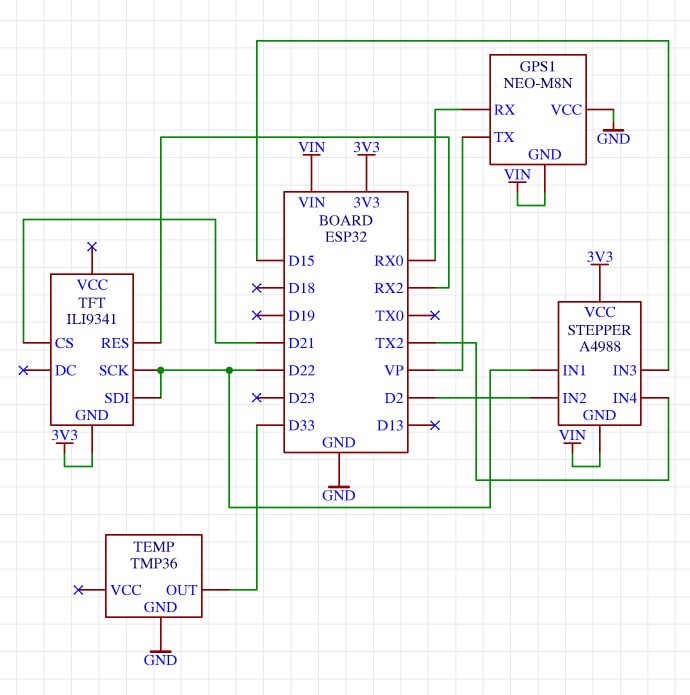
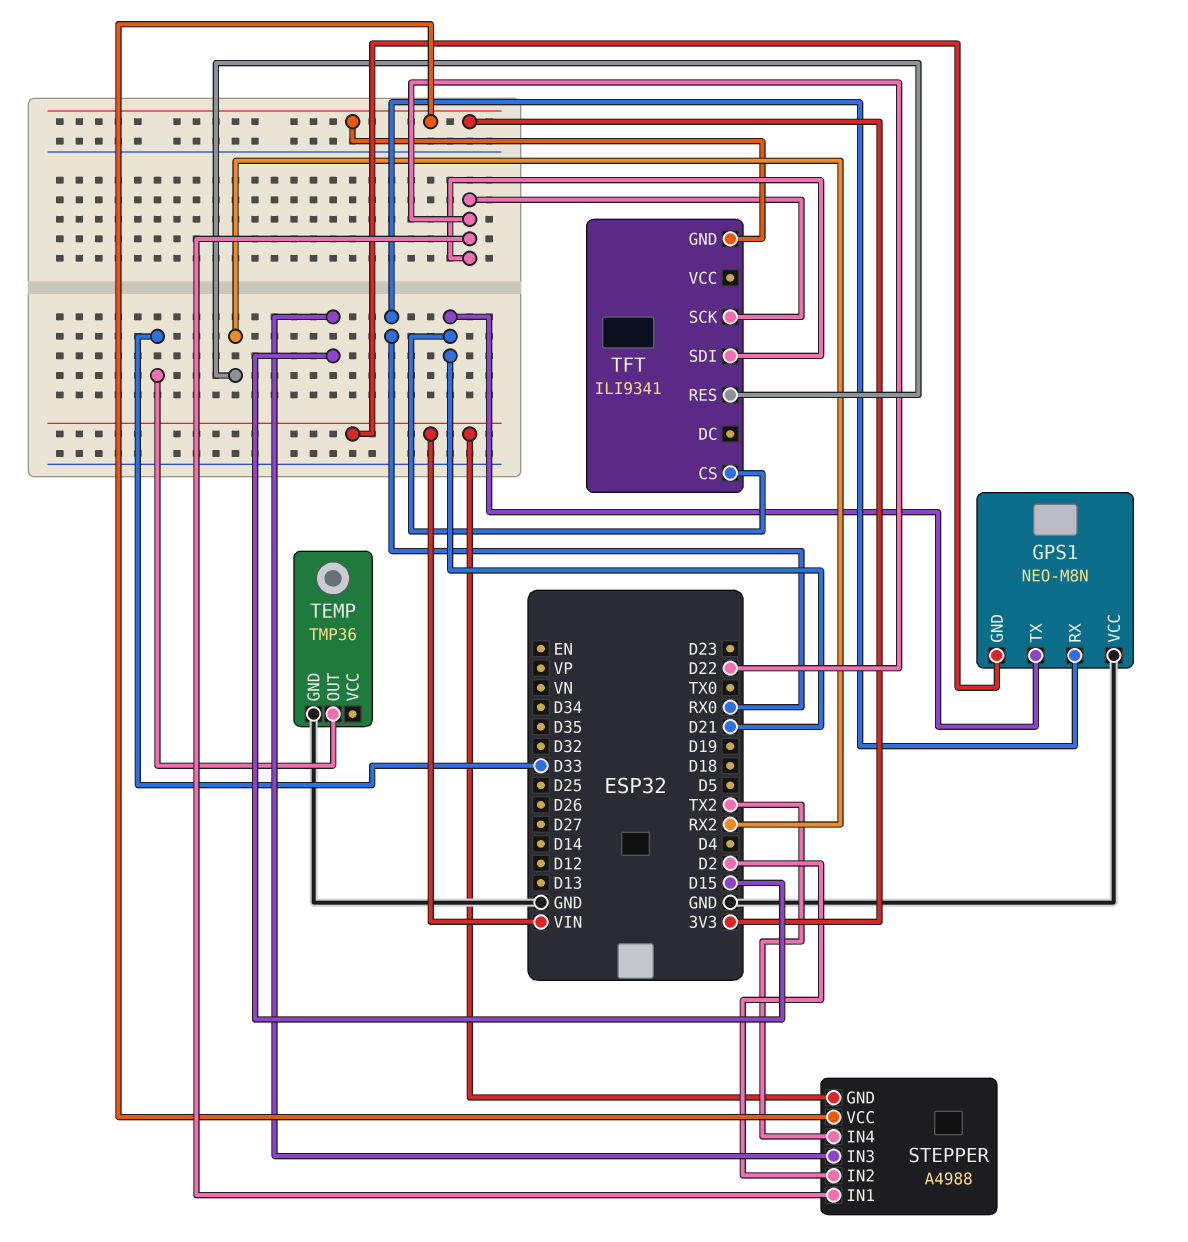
GPS1 pin TX: VP -> D21

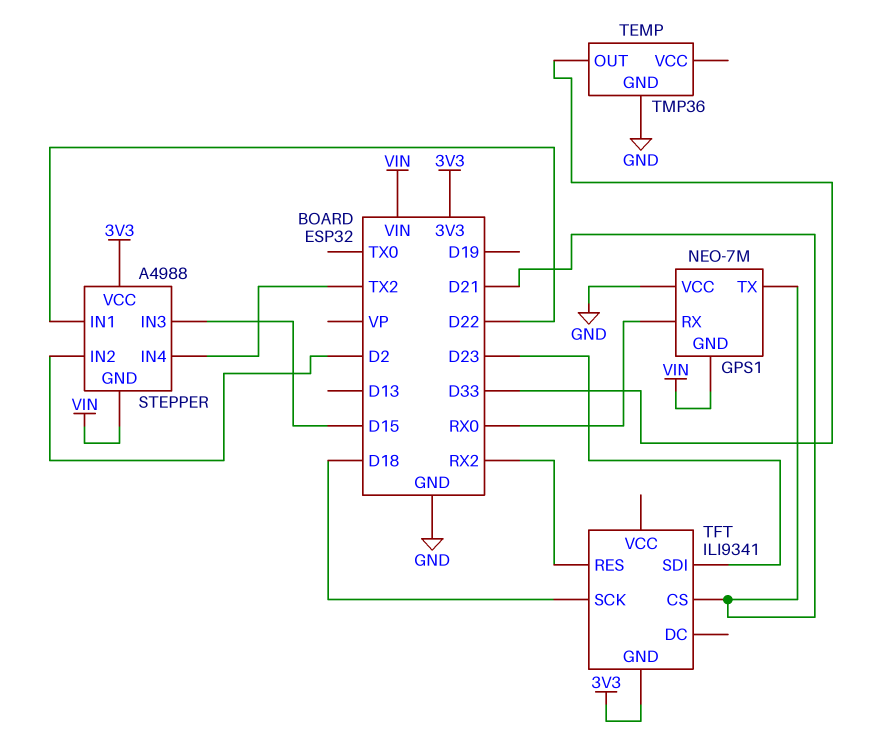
GPS1: NEO-M8N -> NEO-7M
TFT pin SCK: D22 -> D18
TFT pin SDI: D22 -> D23

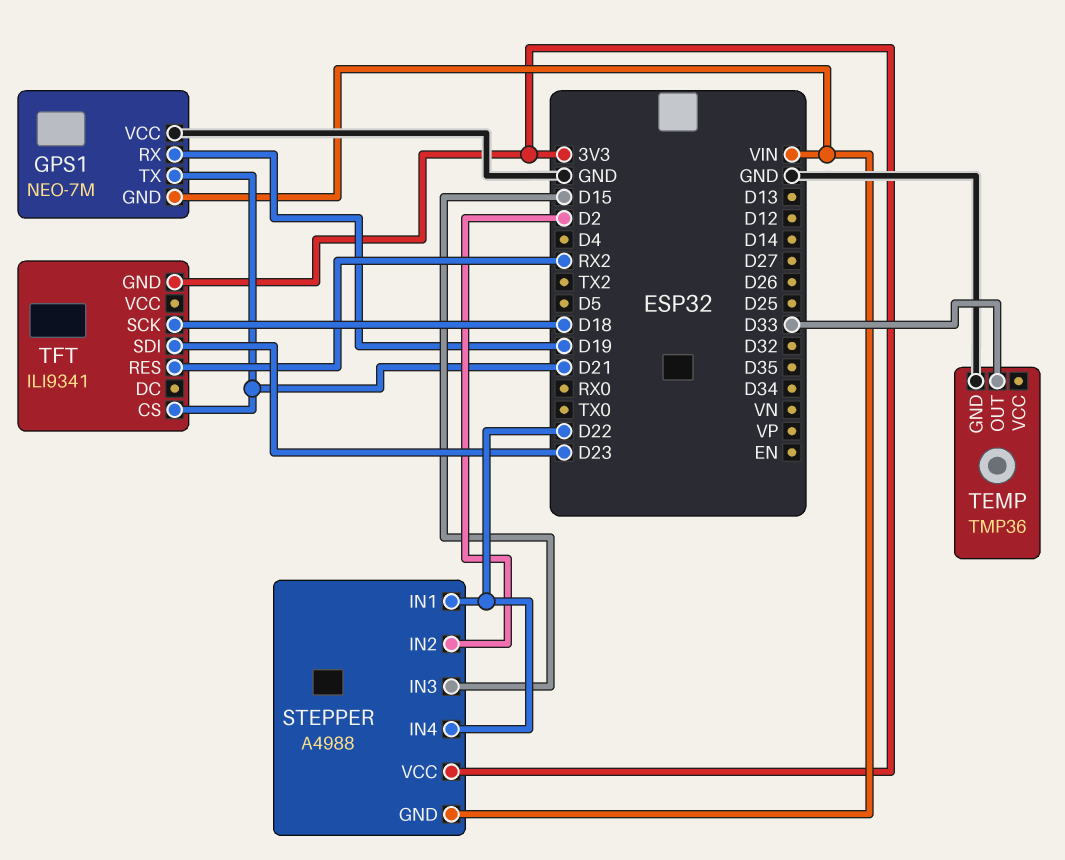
GPS1 pin RX: RX0 -> D19
STEPPER pin IN4: TX2 -> D22

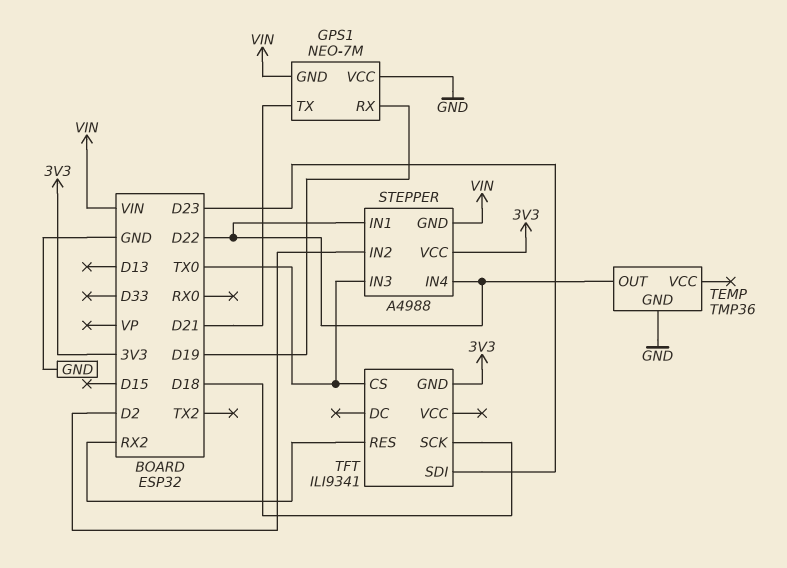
STEPPER pin IN3: D15 -> TX0
TEMP pin OUT: D33 -> D22
TFT pin CS: D21 -> TX0

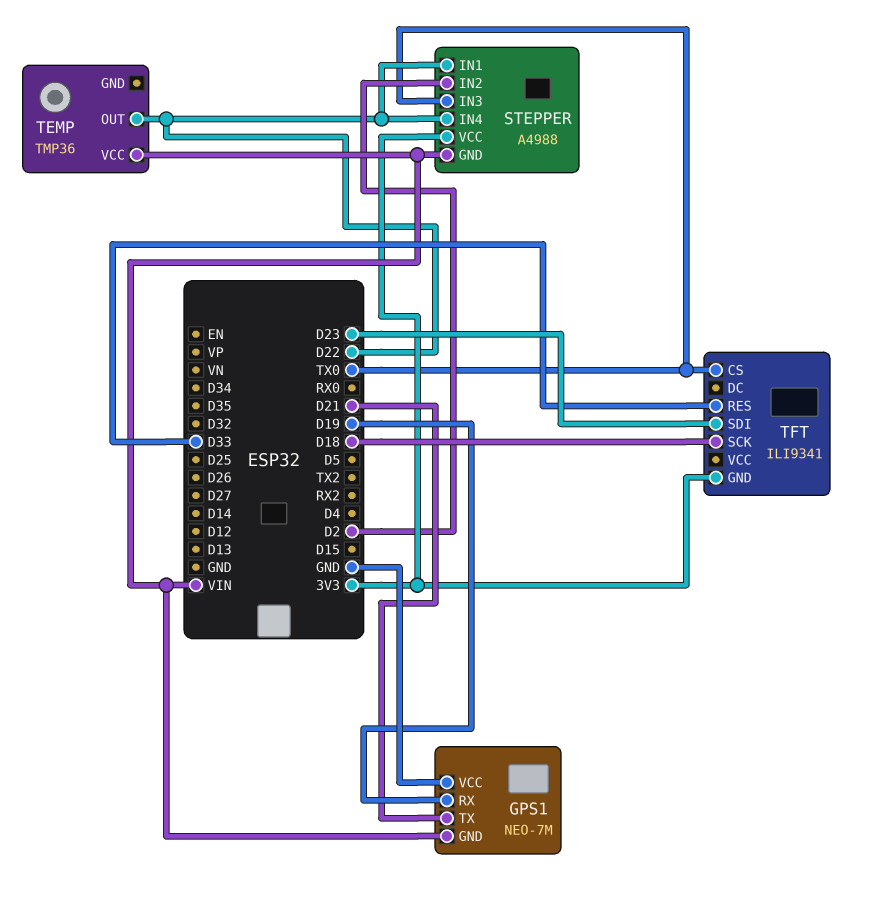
TEMP pin GND: GND -> none
TEMP pin VCC: none -> VIN
TFT pin RES: RX2 -> D33

